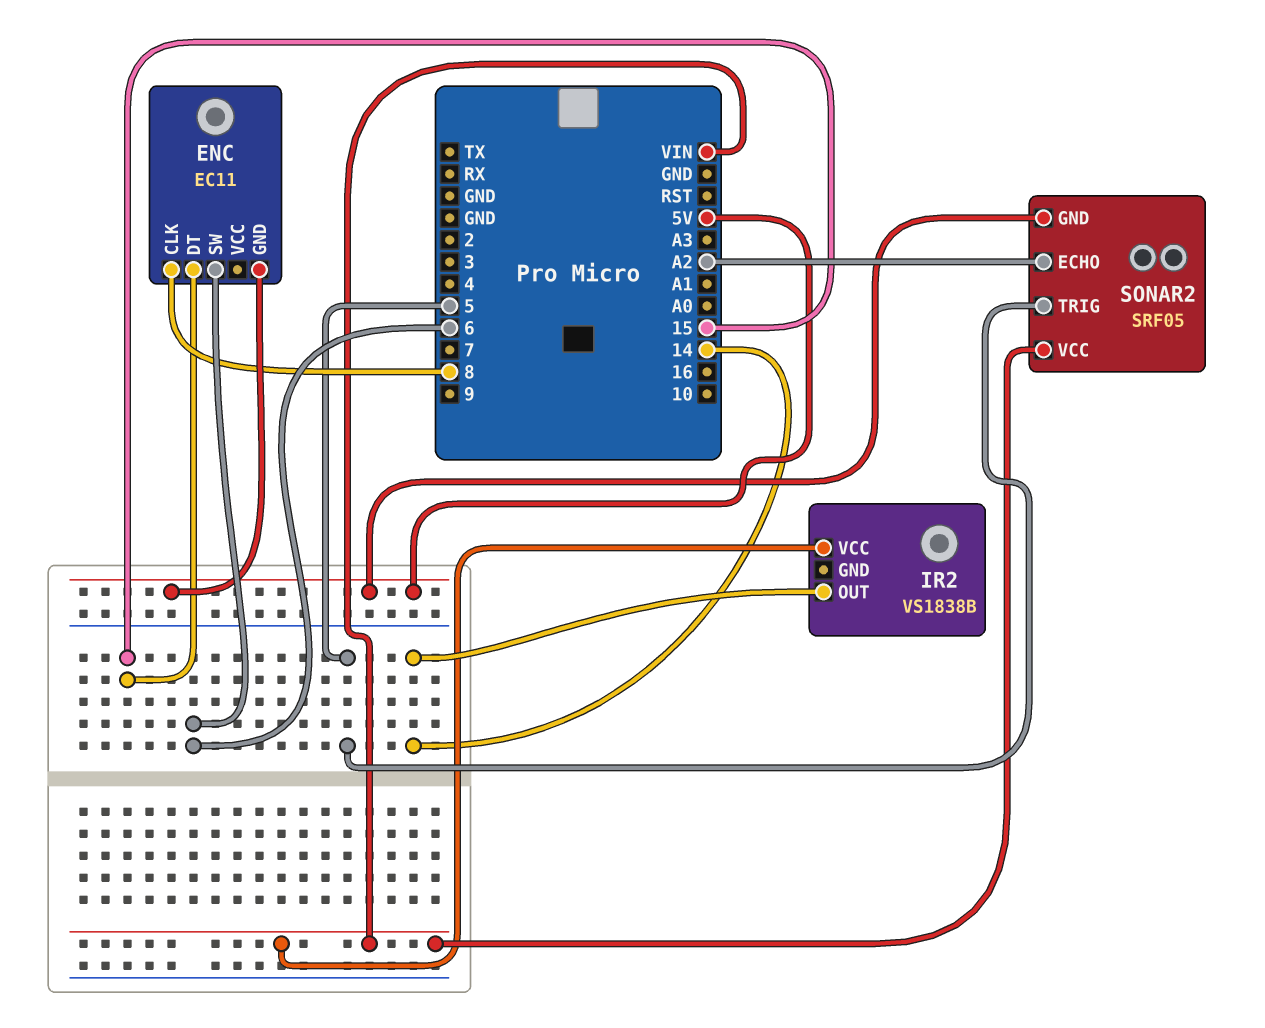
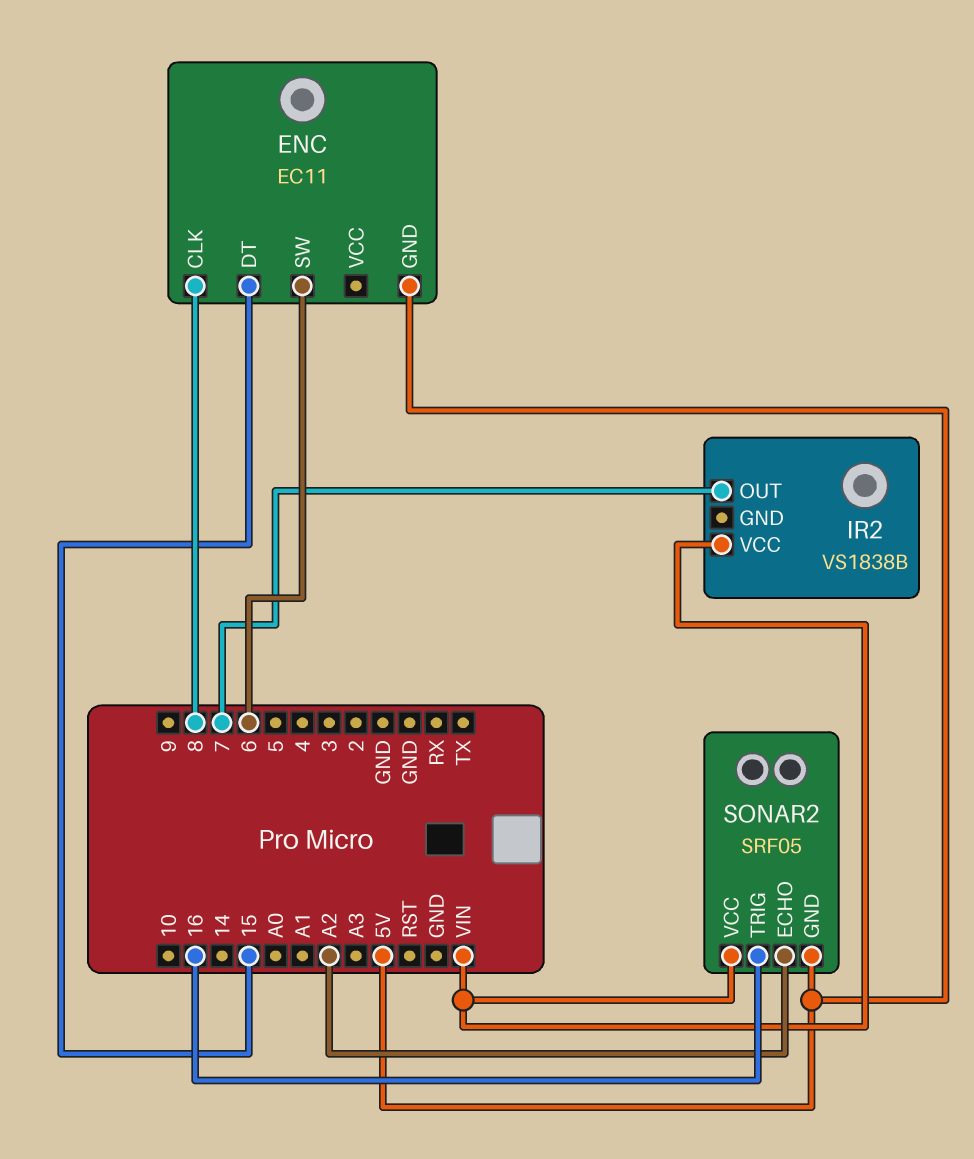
IR2 pin OUT: 14 -> 7
SONAR2 pin TRIG: 5 -> 16

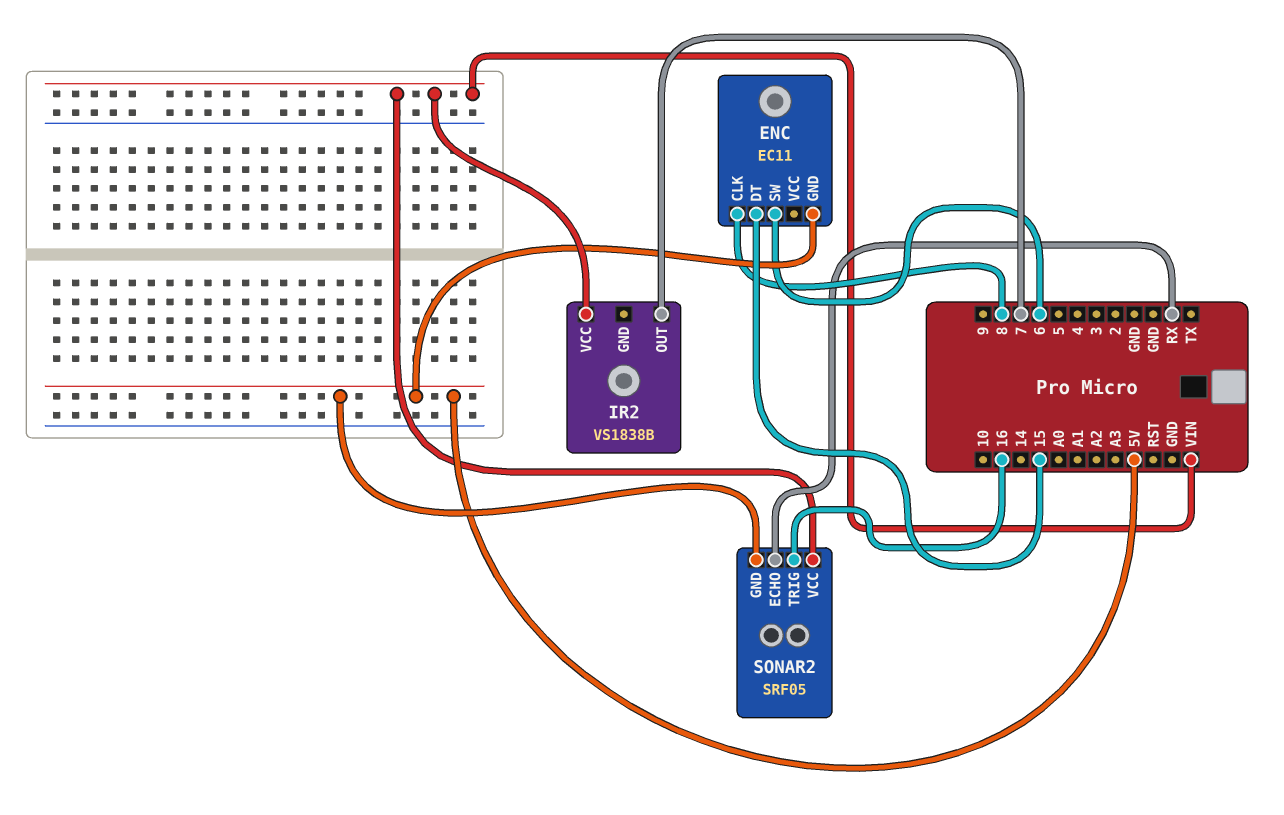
SONAR2 pin ECHO: A2 -> RX

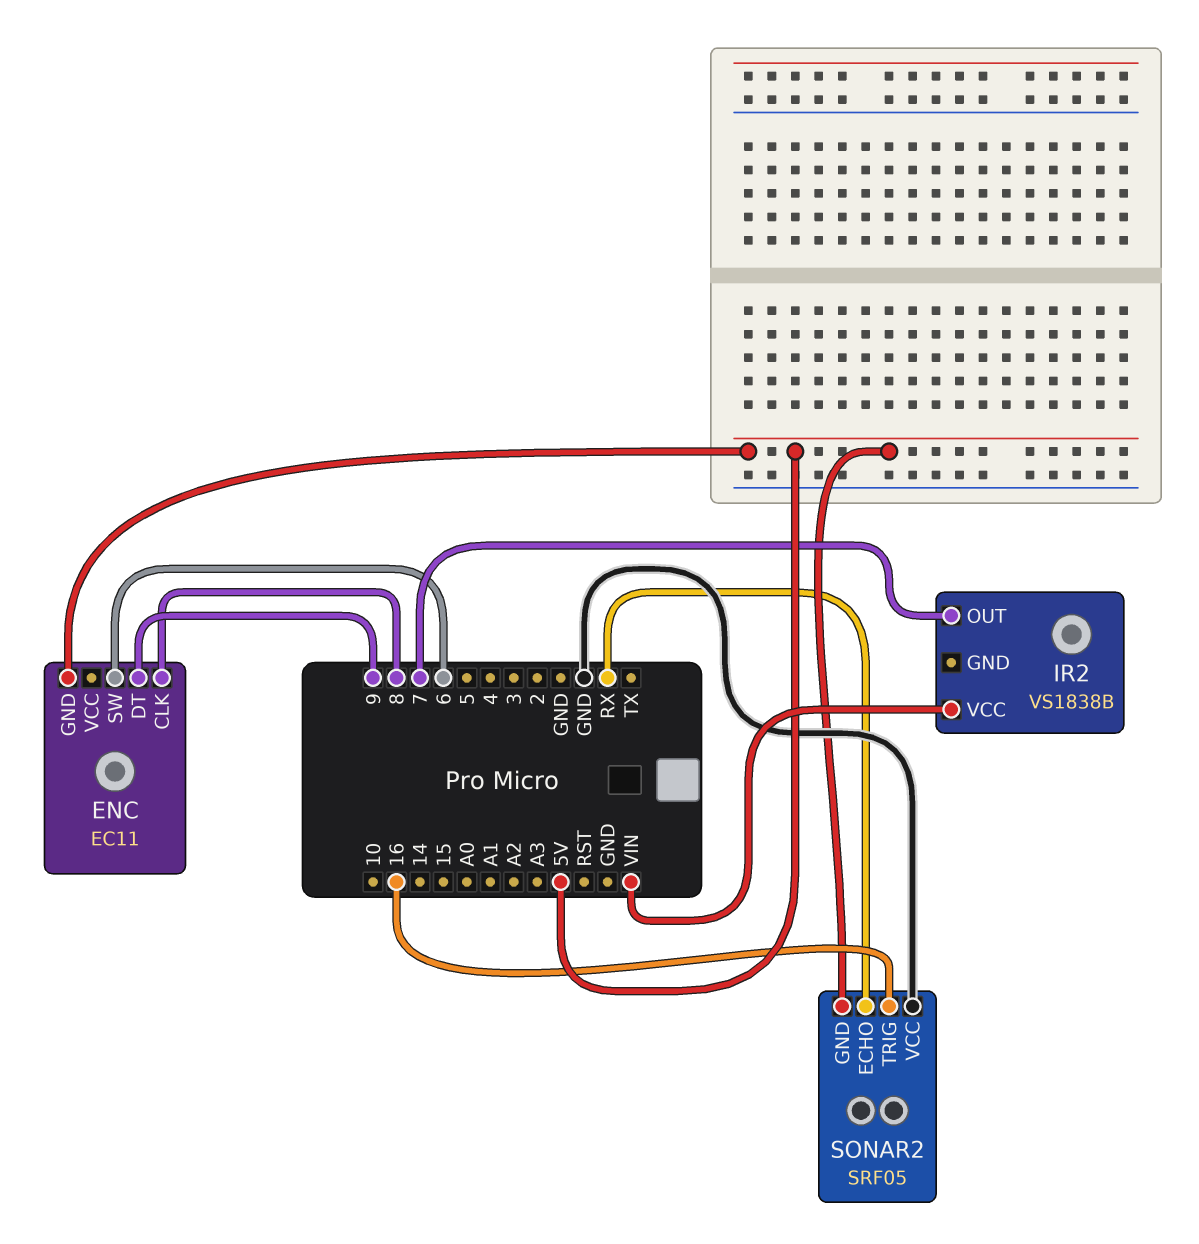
ENC pin DT: 15 -> 9
SONAR2 pin VCC: VIN -> GND

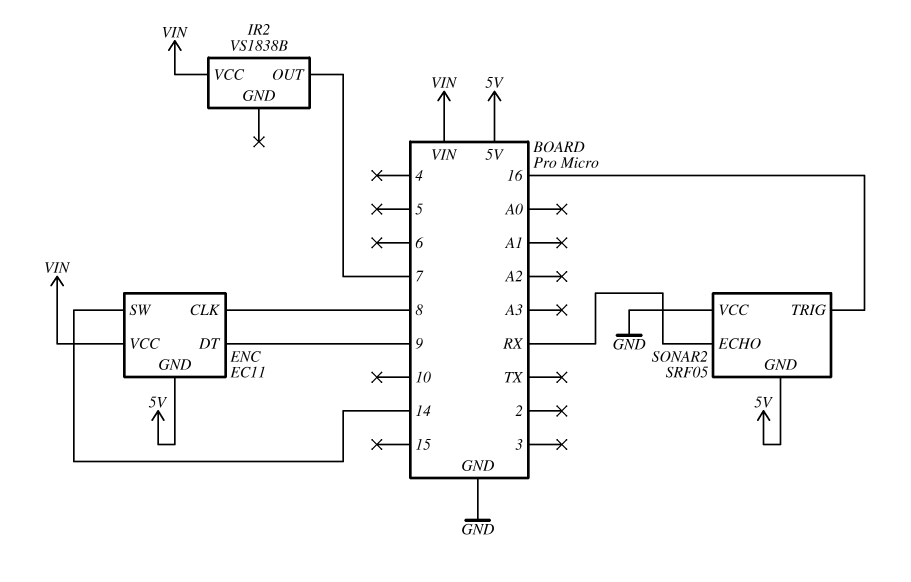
ENC pin SW: 6 -> 14
ENC pin VCC: none -> VIN

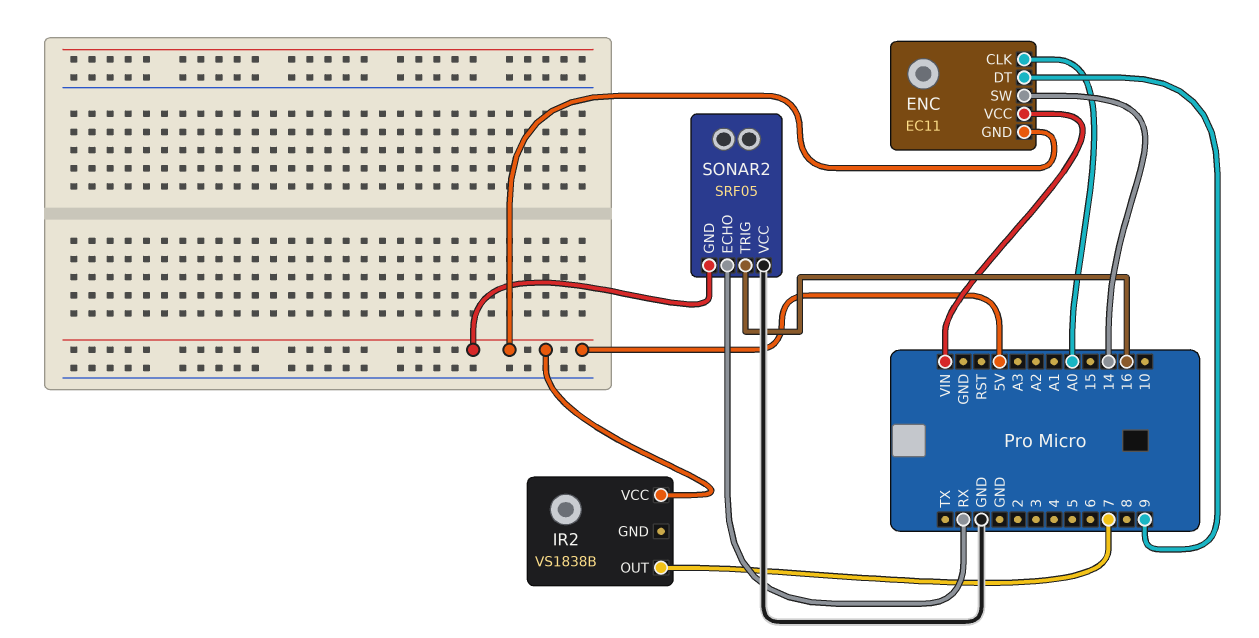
ENC pin CLK: 8 -> A0
IR2 pin VCC: VIN -> 5V

